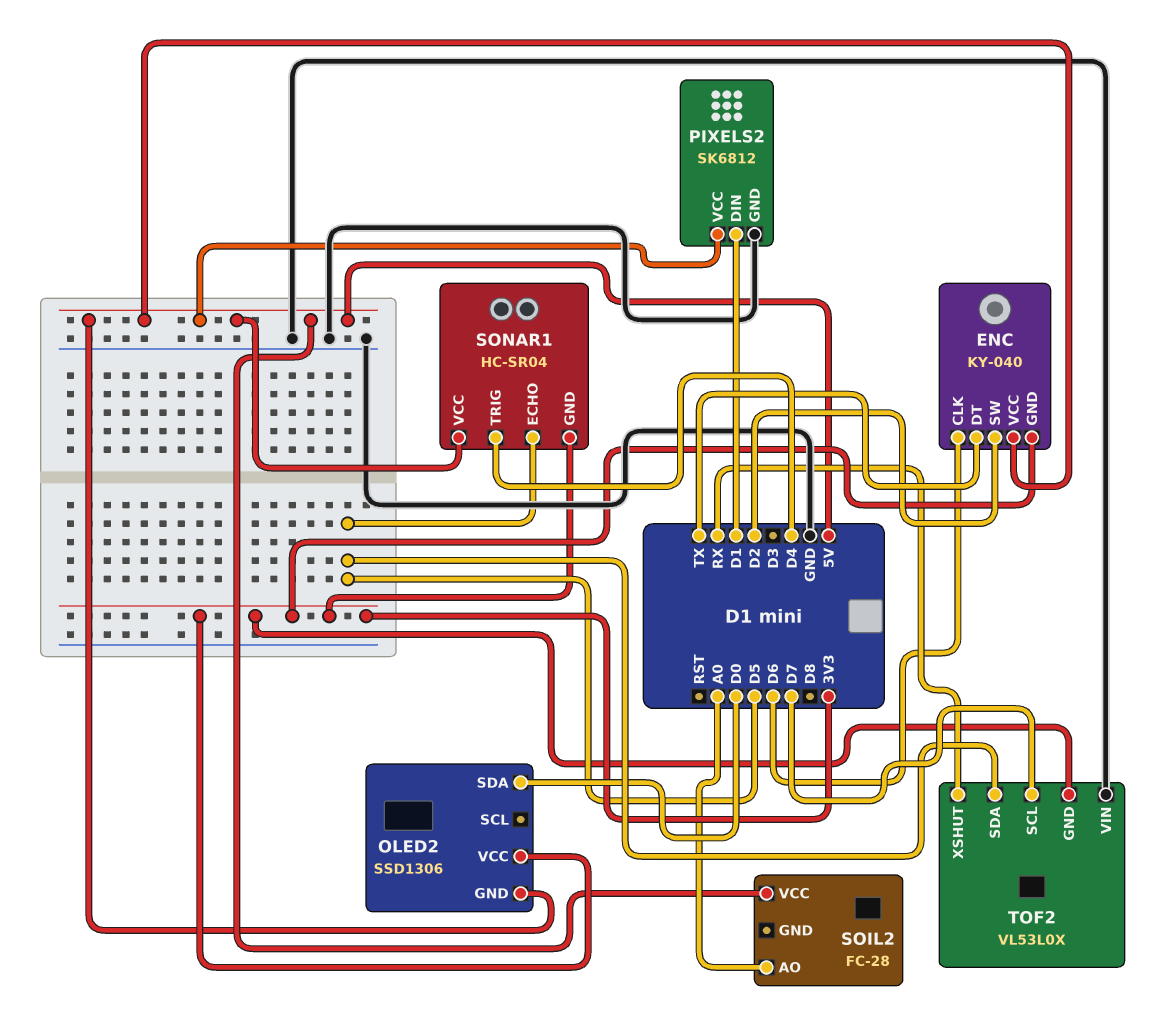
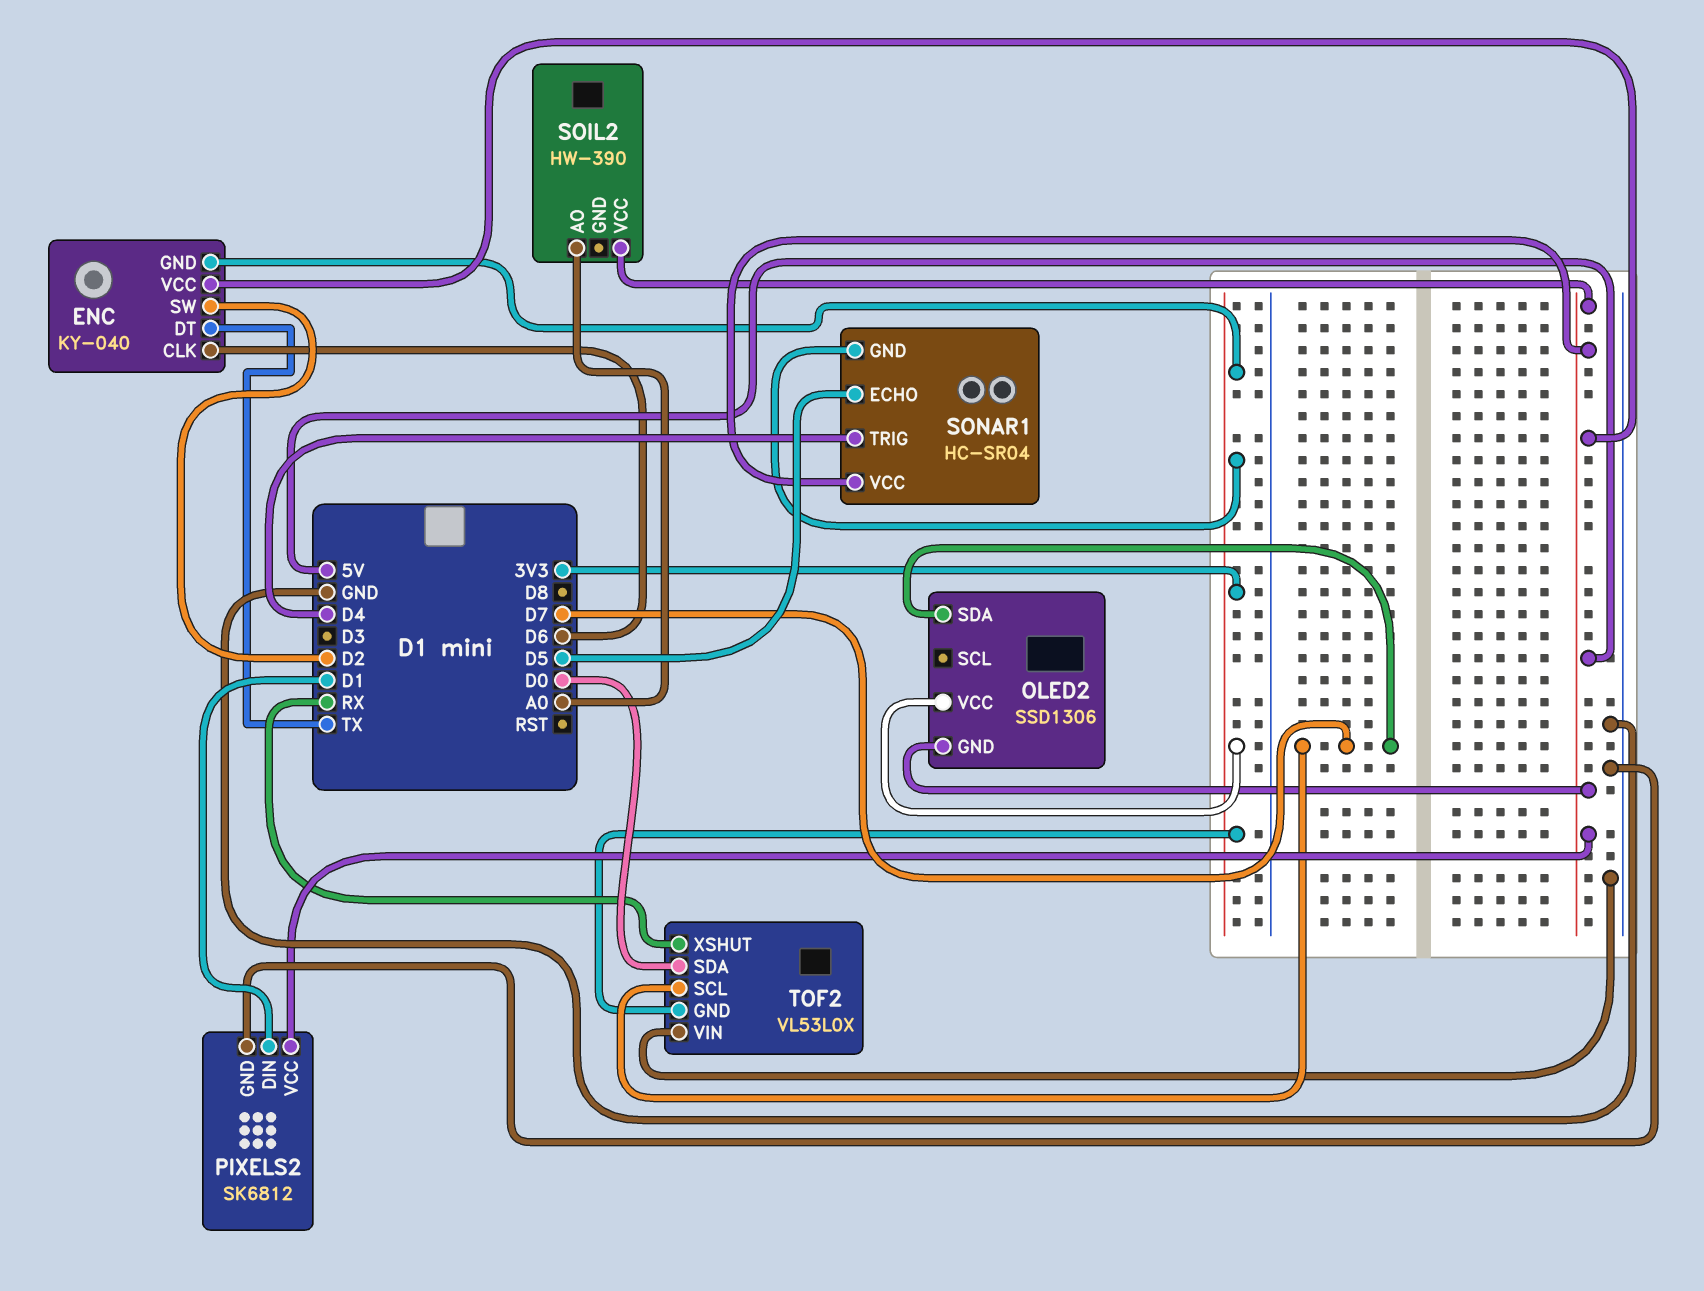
OLED2 pin SDA: D0 -> D7
SOIL2: FC-28 -> HW-390
TOF2 pin SDA: D5 -> D0

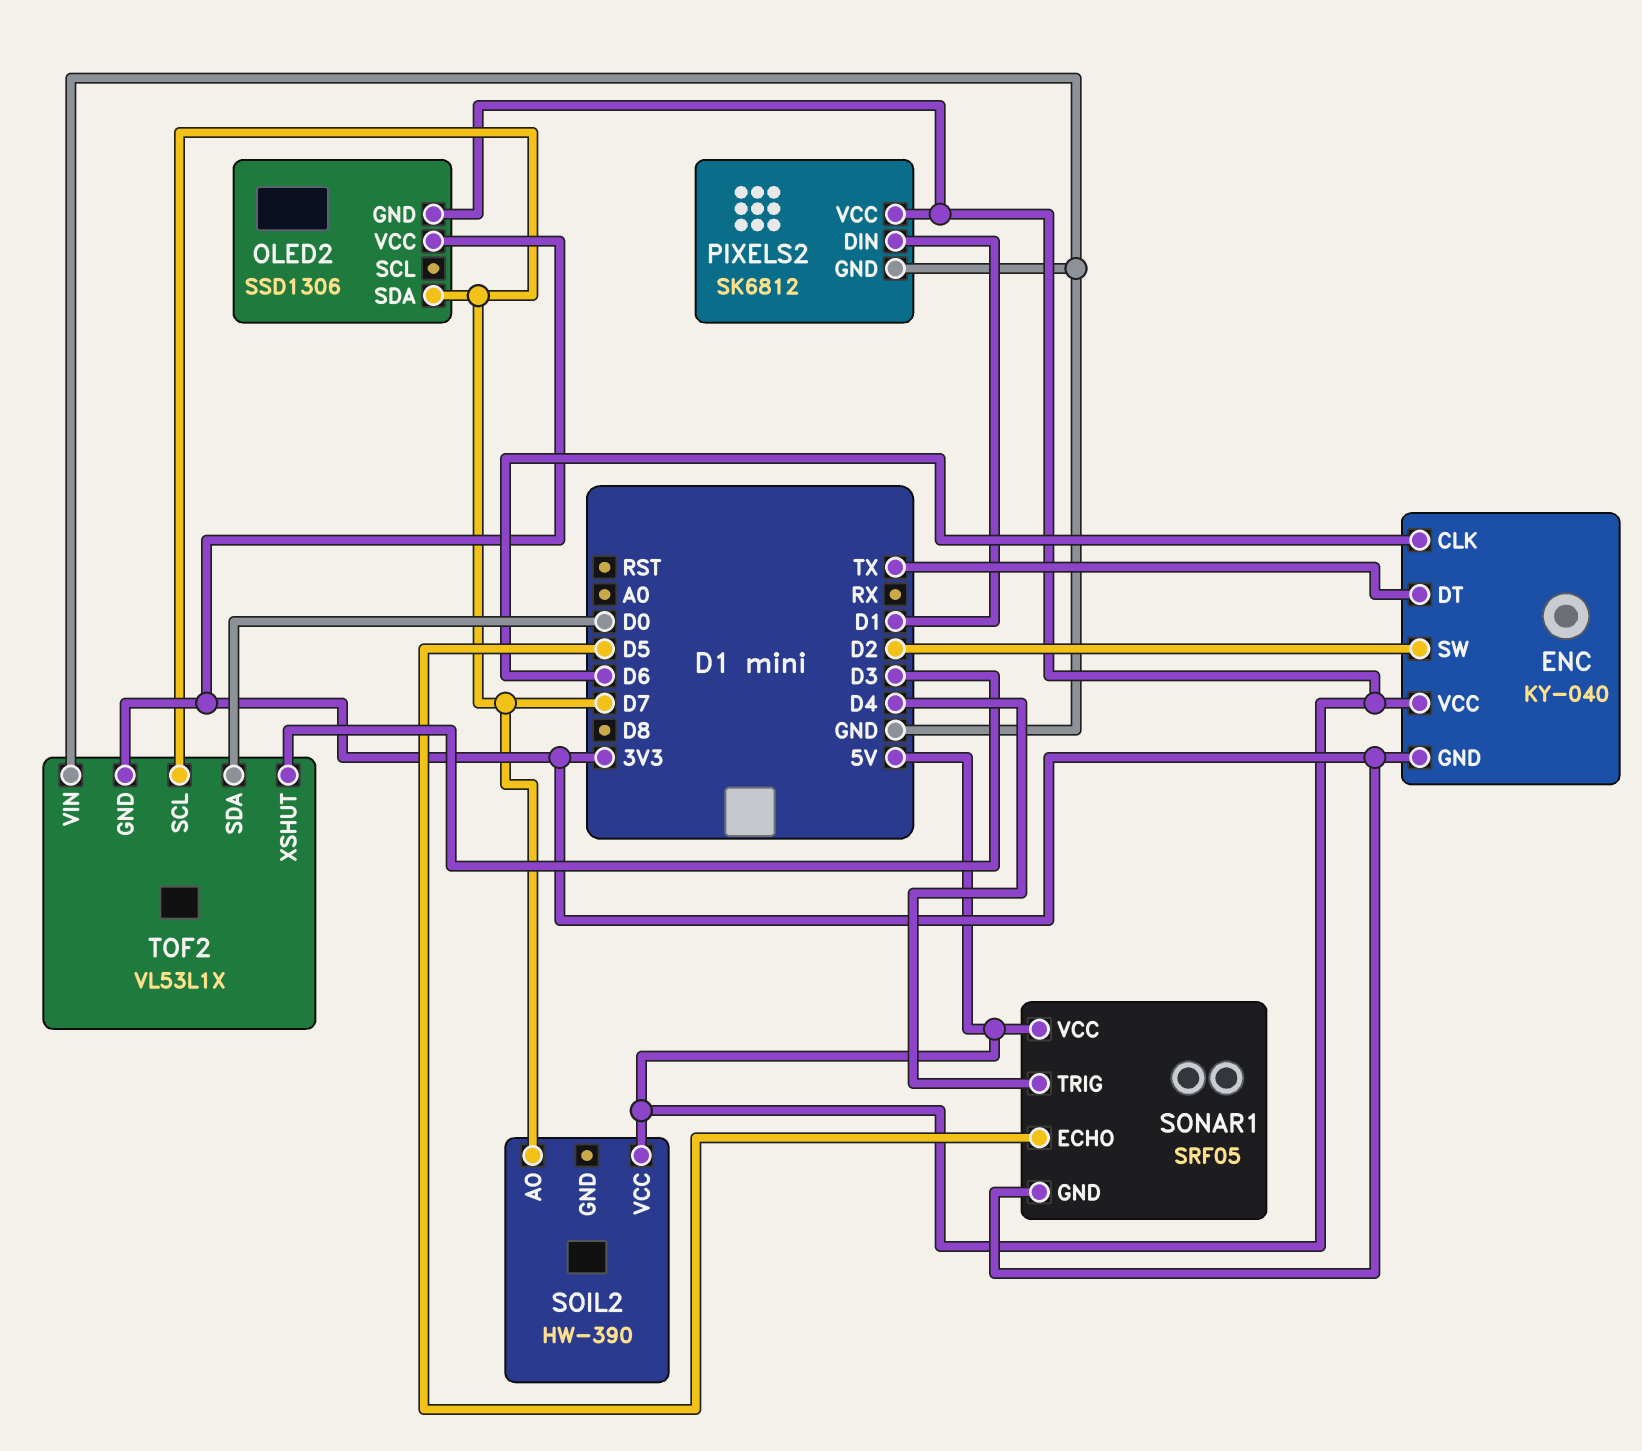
SOIL2 pin AO: A0 -> D7
SONAR1: HC-SR04 -> SRF05
TOF2: VL53L0X -> VL53L1X
TOF2 pin XSHUT: RX -> D3

